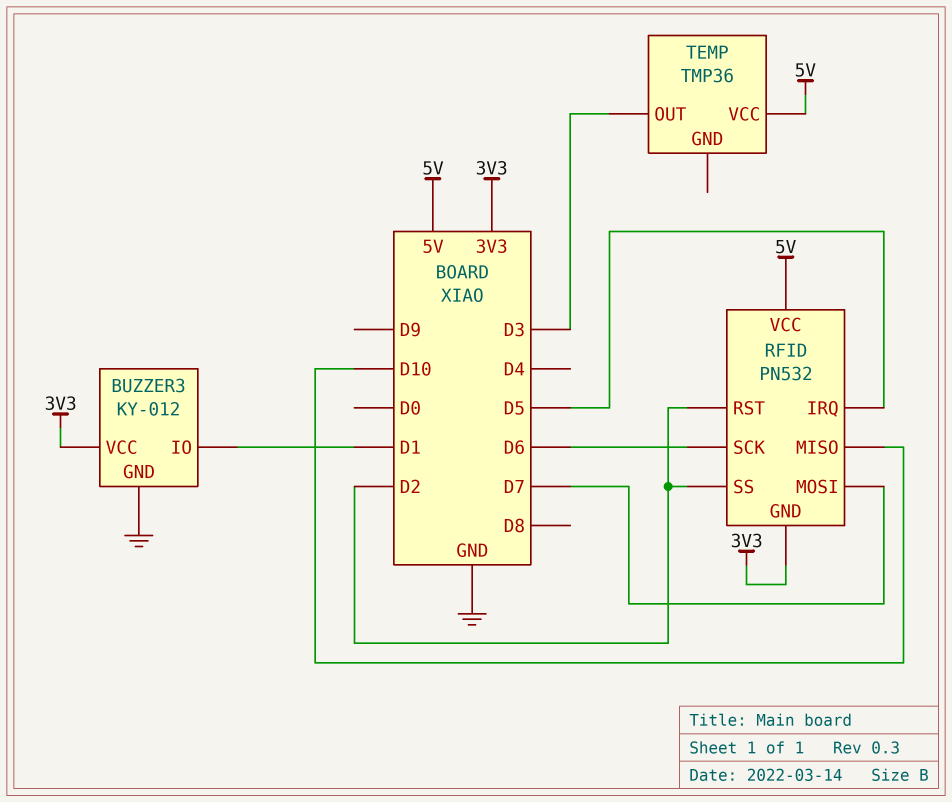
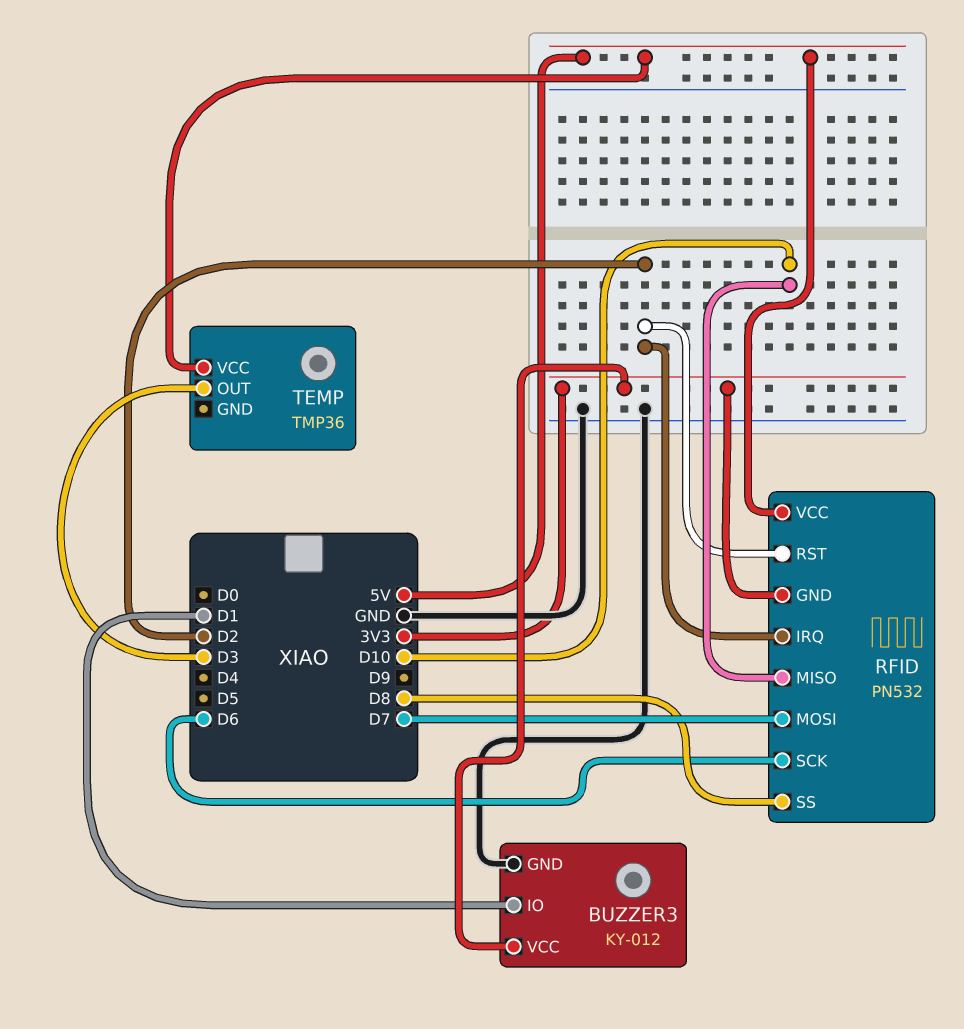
RFID pin IRQ: D5 -> D2
RFID pin SS: D2 -> D8

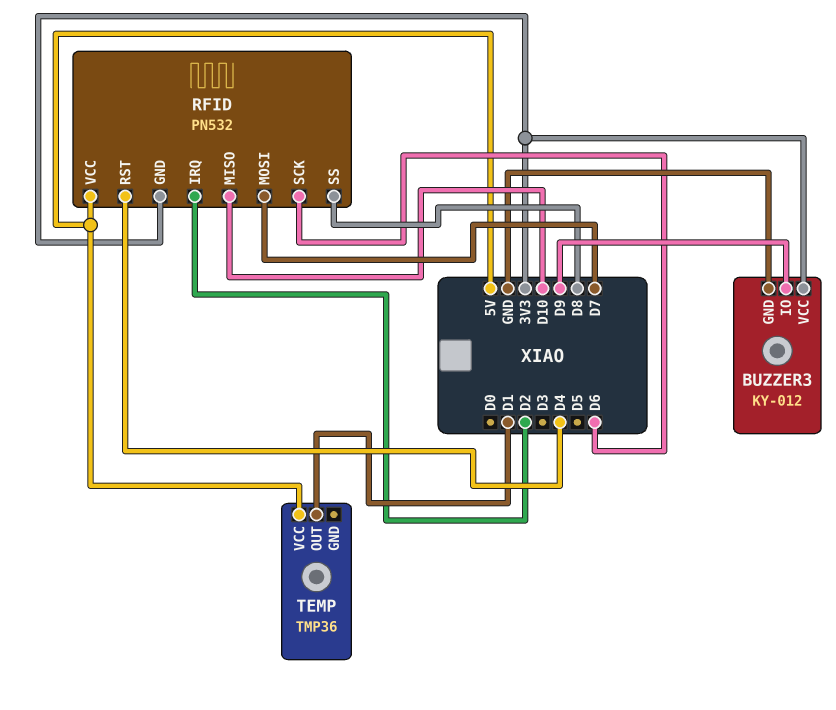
BUZZER3 pin IO: D1 -> D9
RFID pin RST: D2 -> D4
TEMP pin OUT: D3 -> D1

